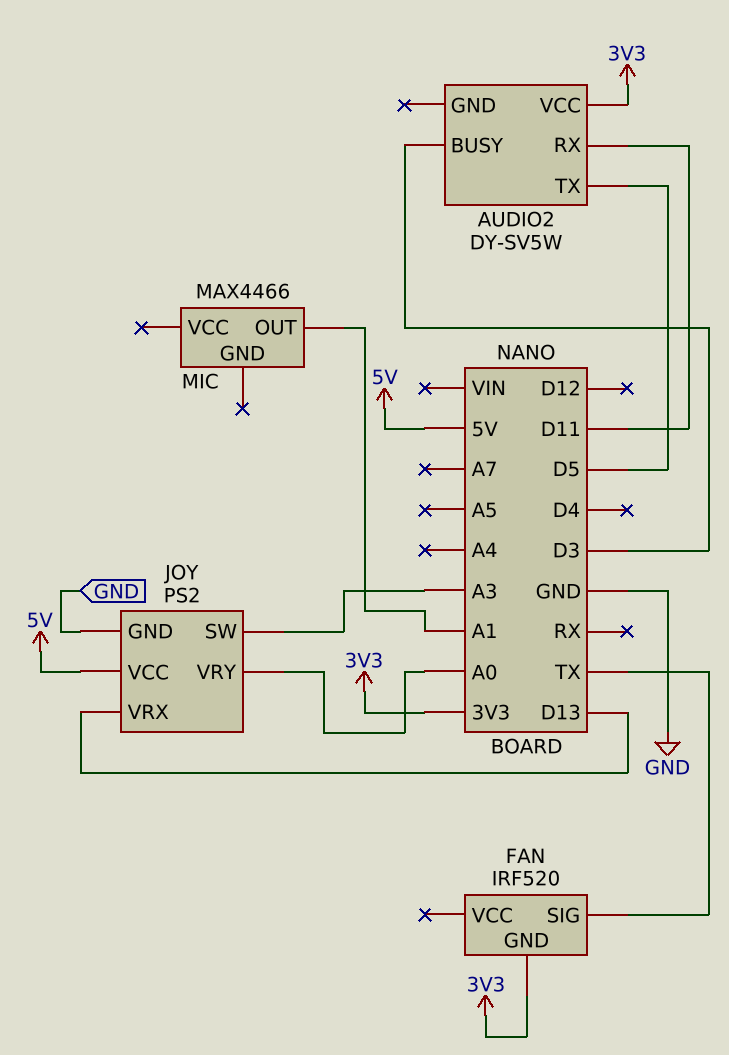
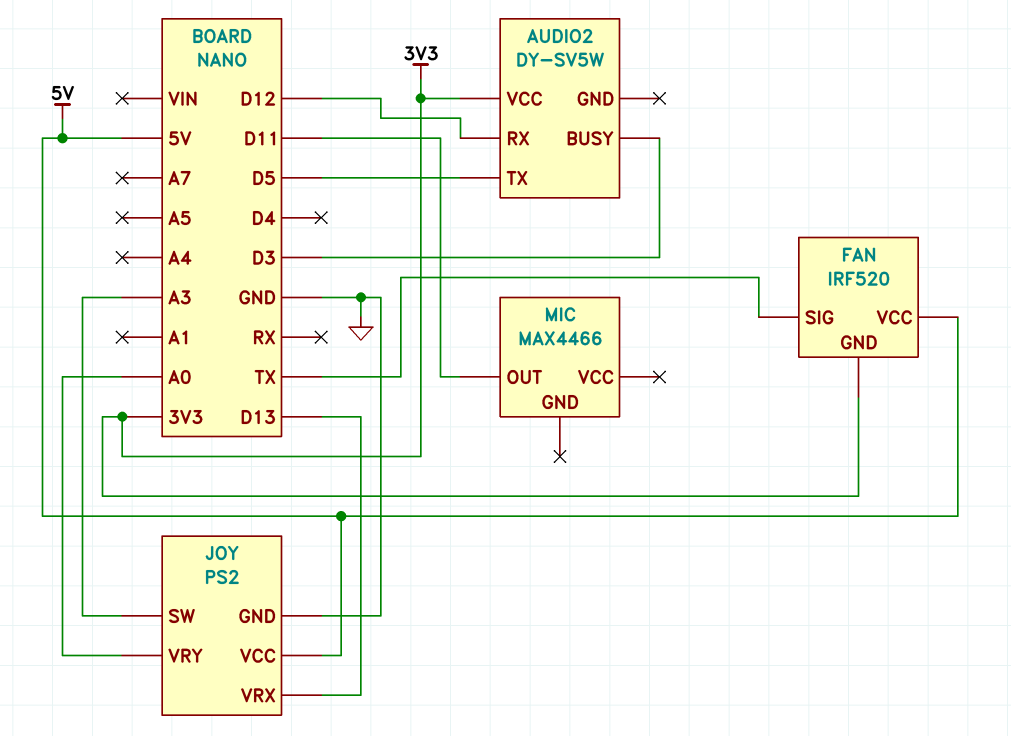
AUDIO2 pin RX: D11 -> D12
FAN pin VCC: none -> 5V
MIC pin OUT: A1 -> D11

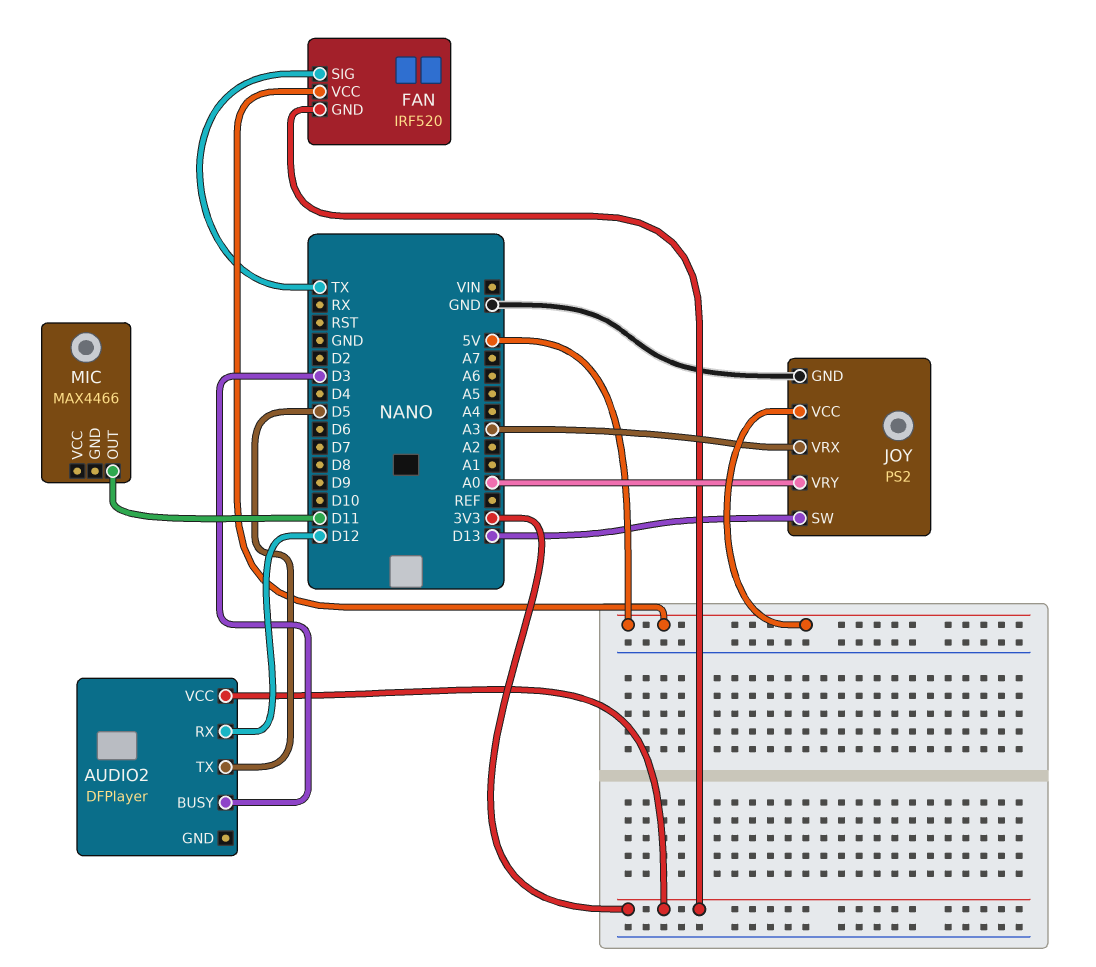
AUDIO2: DY-SV5W -> DFPlayer
JOY pin SW: A3 -> D13
JOY pin VRX: D13 -> A3

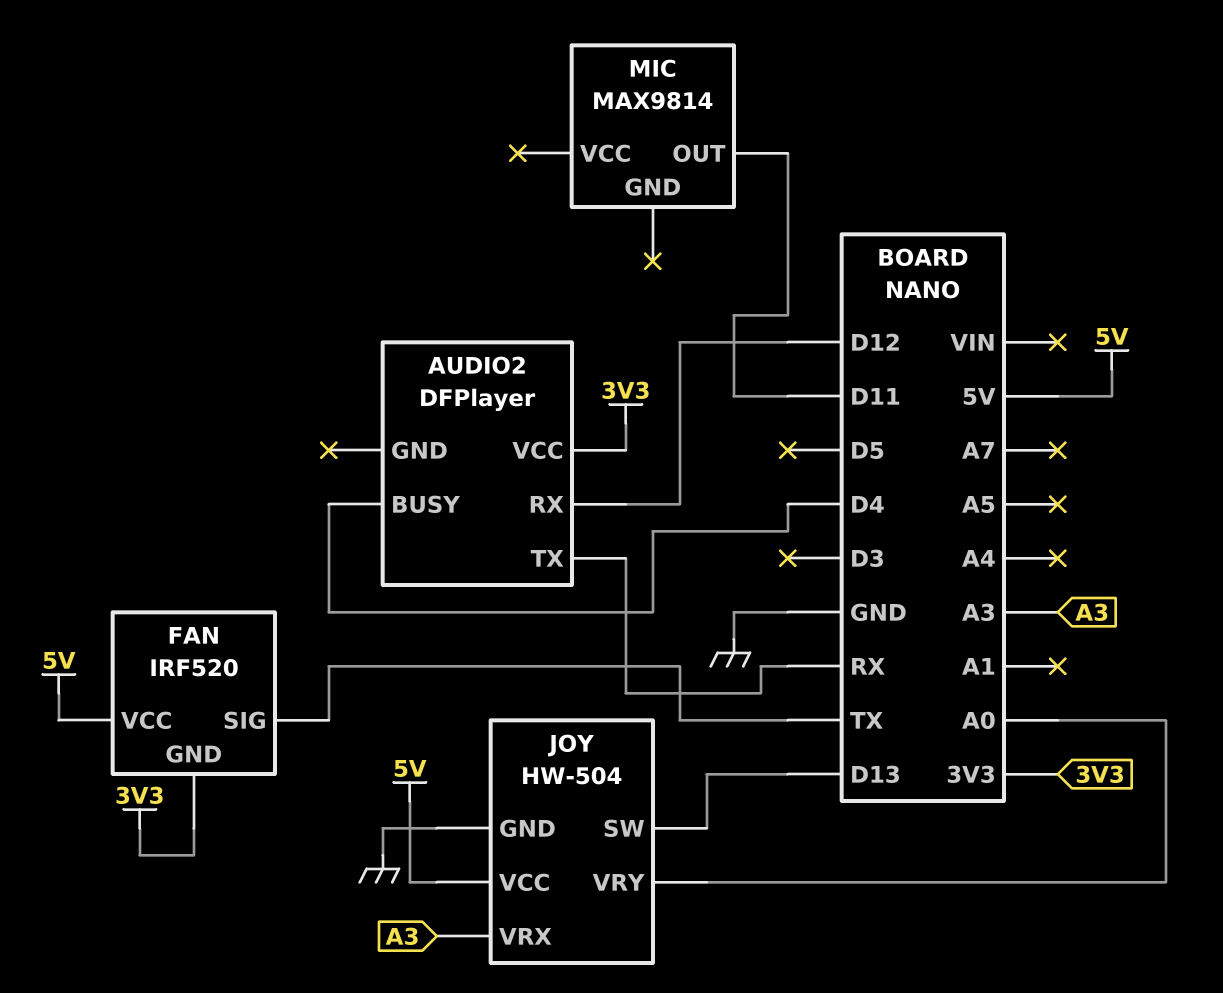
AUDIO2 pin BUSY: D3 -> D4
AUDIO2 pin TX: D5 -> RX
JOY: PS2 -> HW-504
MIC: MAX4466 -> MAX9814

